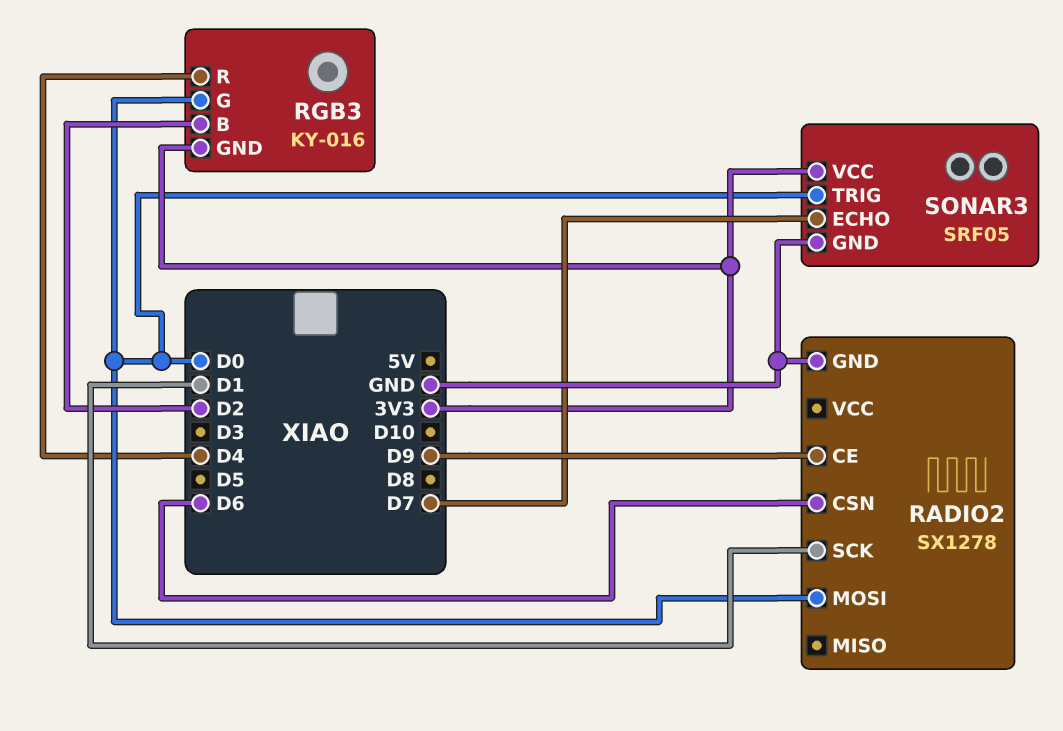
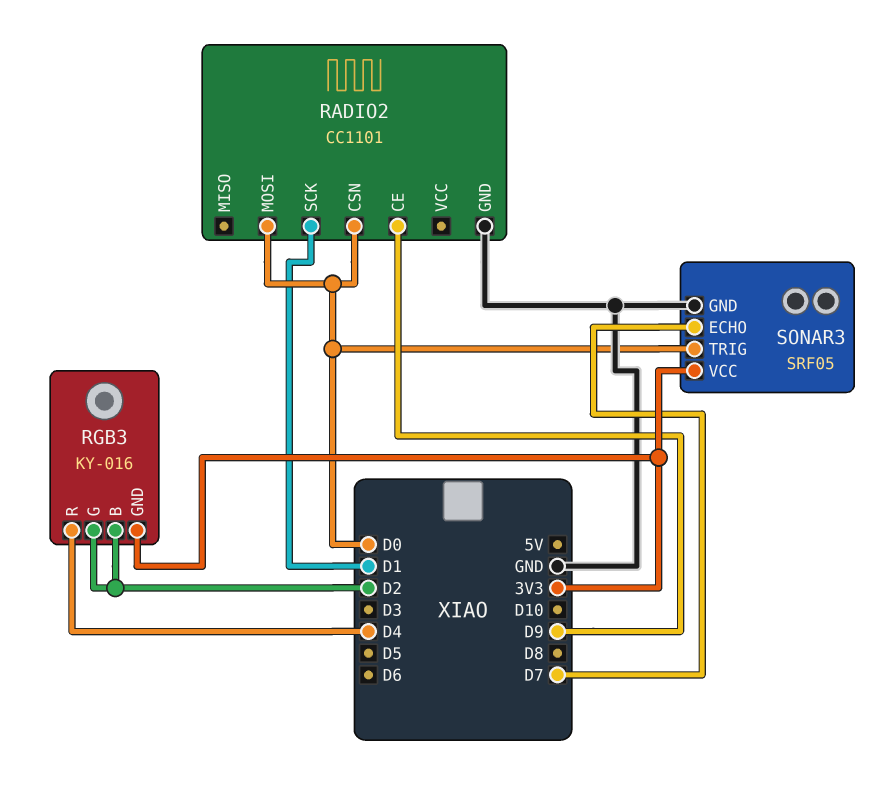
RADIO2: SX1278 -> CC1101
RADIO2 pin CSN: D6 -> D0
RGB3 pin G: D0 -> D2

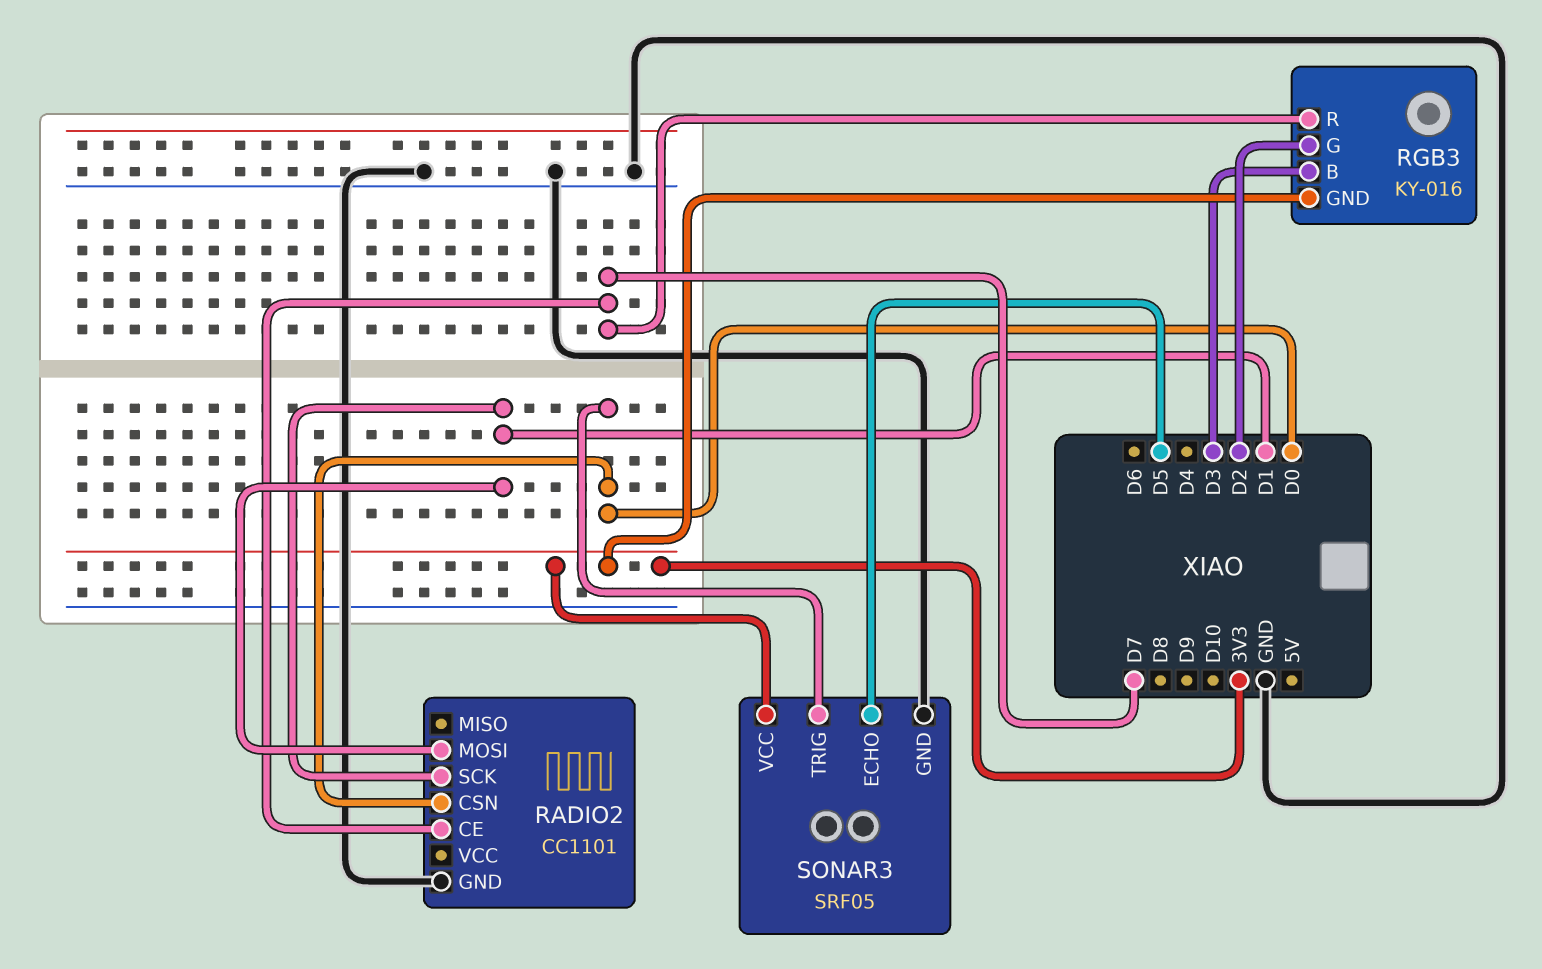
RADIO2 pin CE: D9 -> D7
RADIO2 pin MOSI: D0 -> D1
RGB3 pin B: D2 -> D3
RGB3 pin R: D4 -> D7
SONAR3 pin ECHO: D7 -> D5

